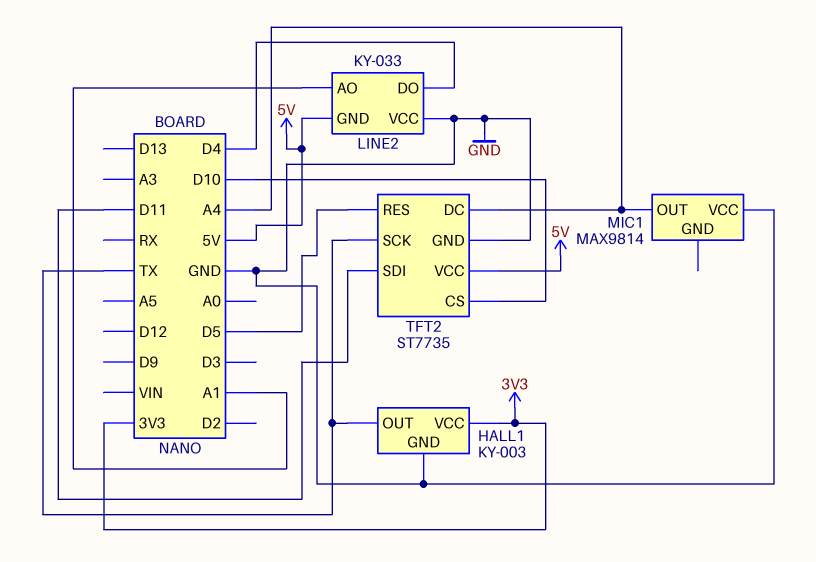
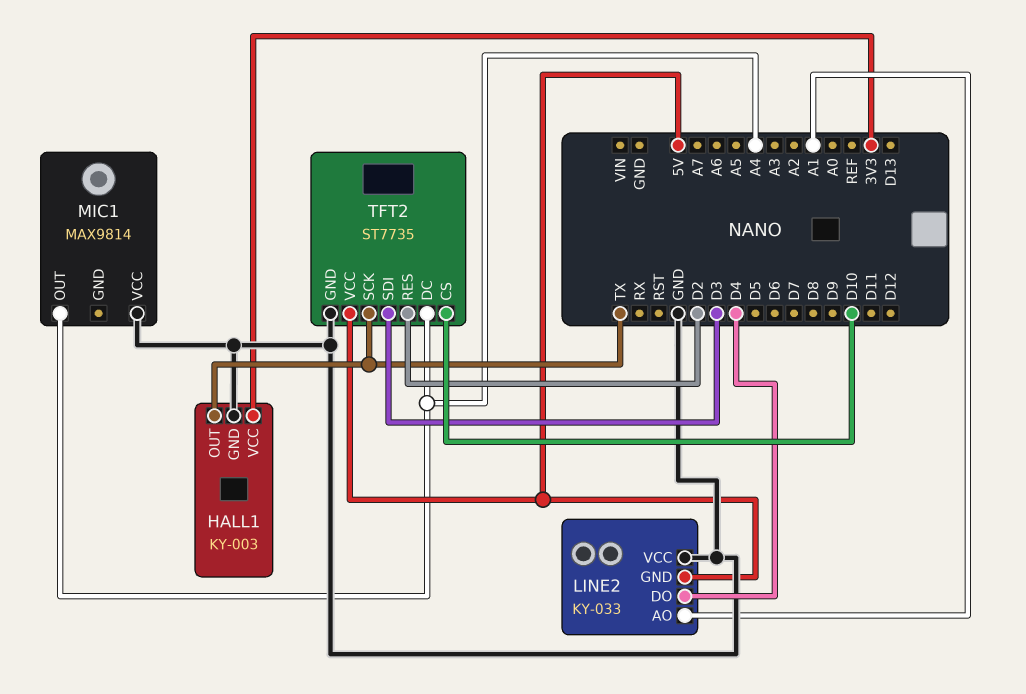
TFT2 pin RES: D5 -> D2
TFT2 pin SDI: D11 -> D3

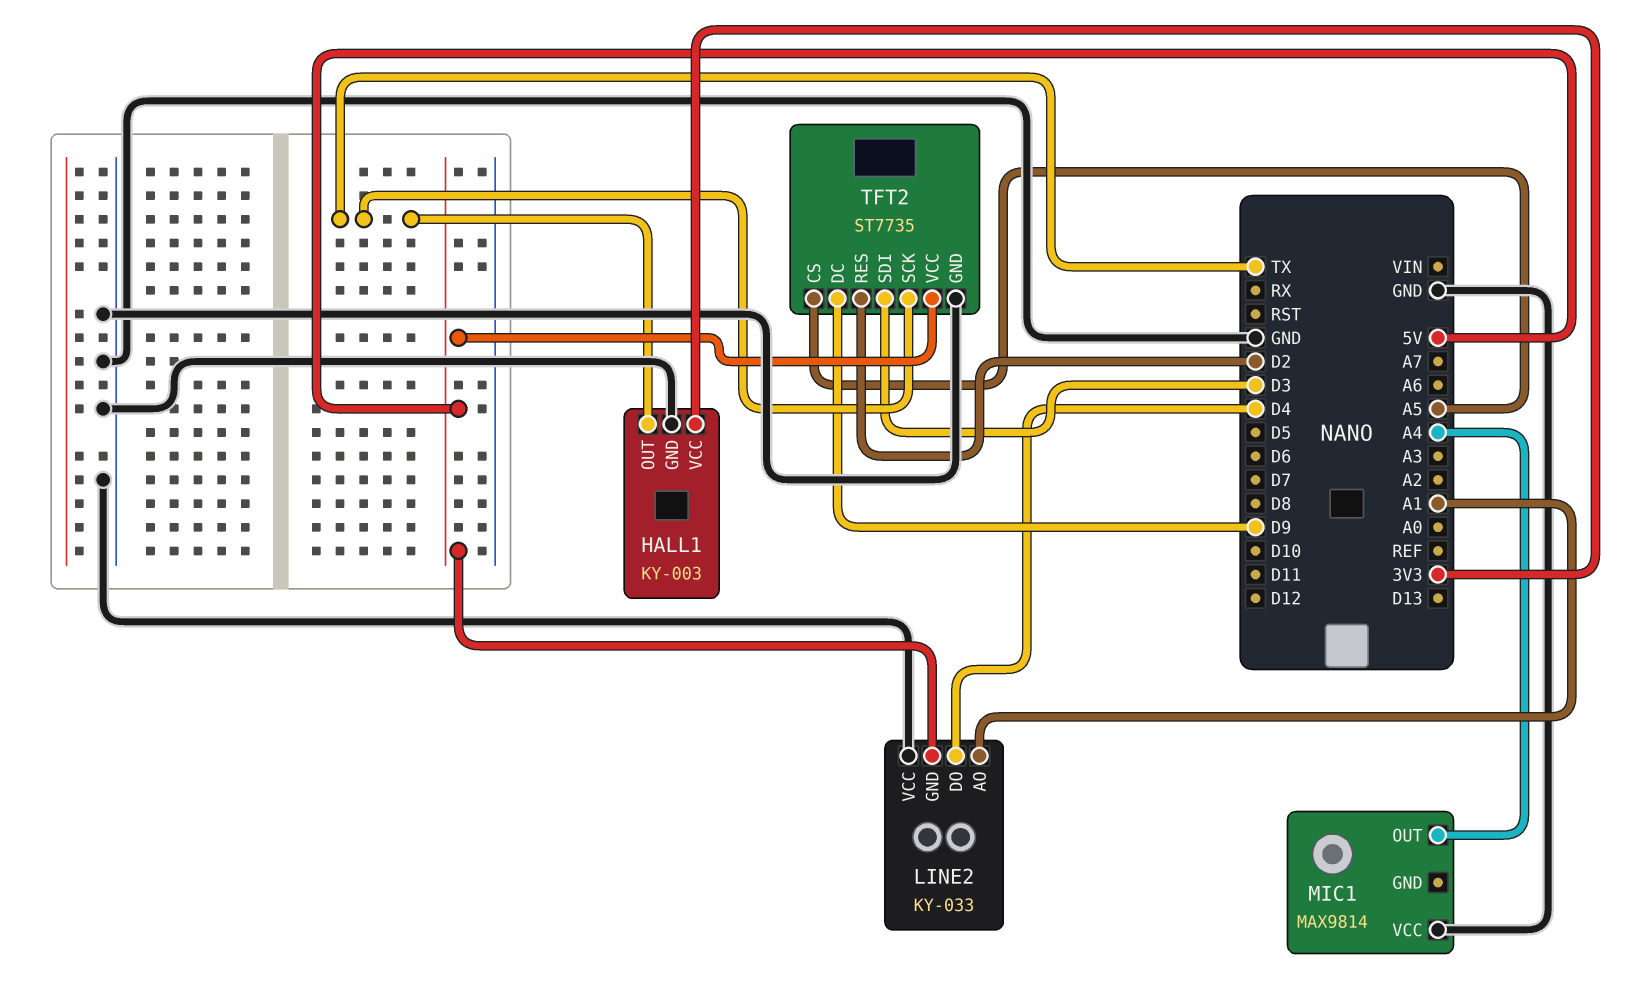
TFT2 pin CS: D10 -> A5
TFT2 pin DC: A4 -> D9

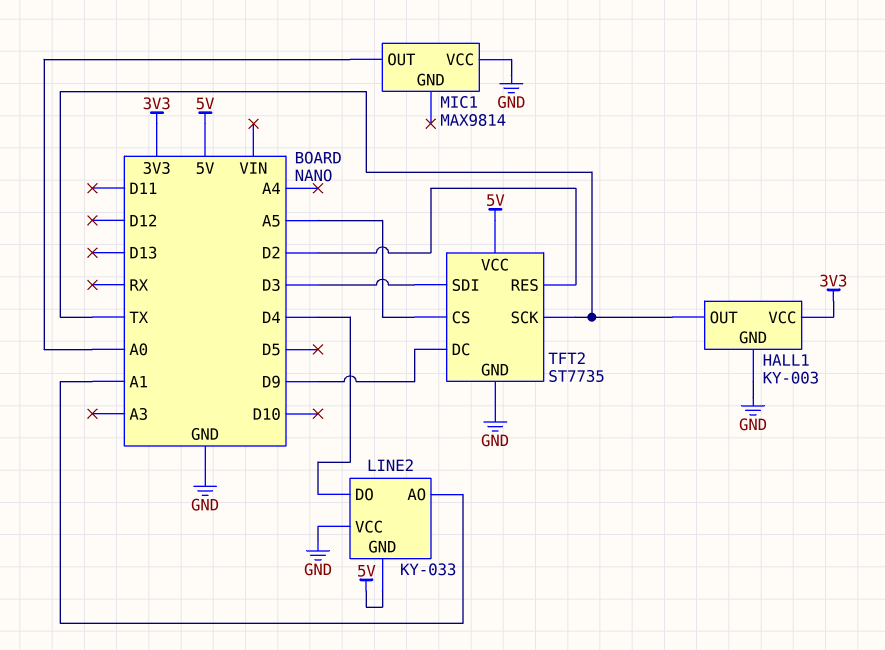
MIC1 pin OUT: A4 -> A0

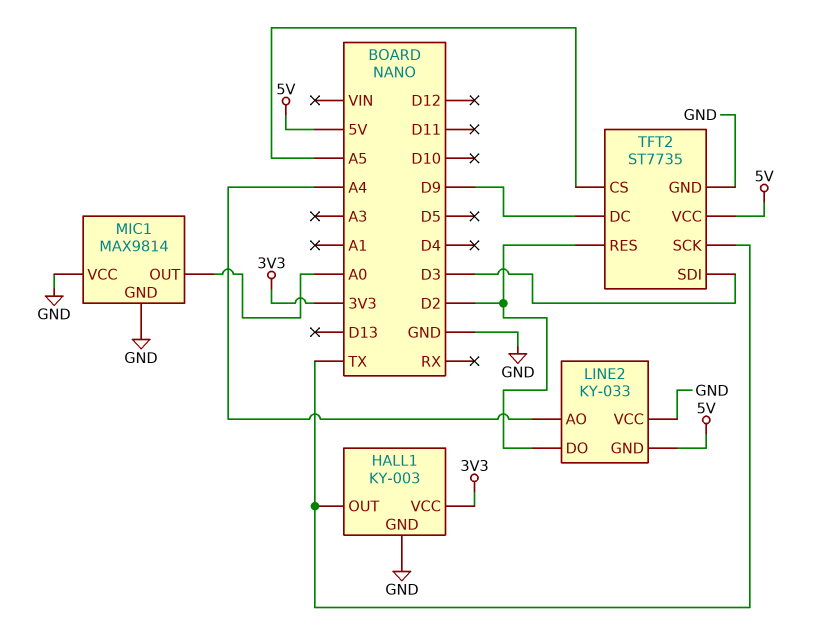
LINE2 pin AO: A1 -> A4
LINE2 pin DO: D4 -> D2
MIC1 pin GND: none -> GND

